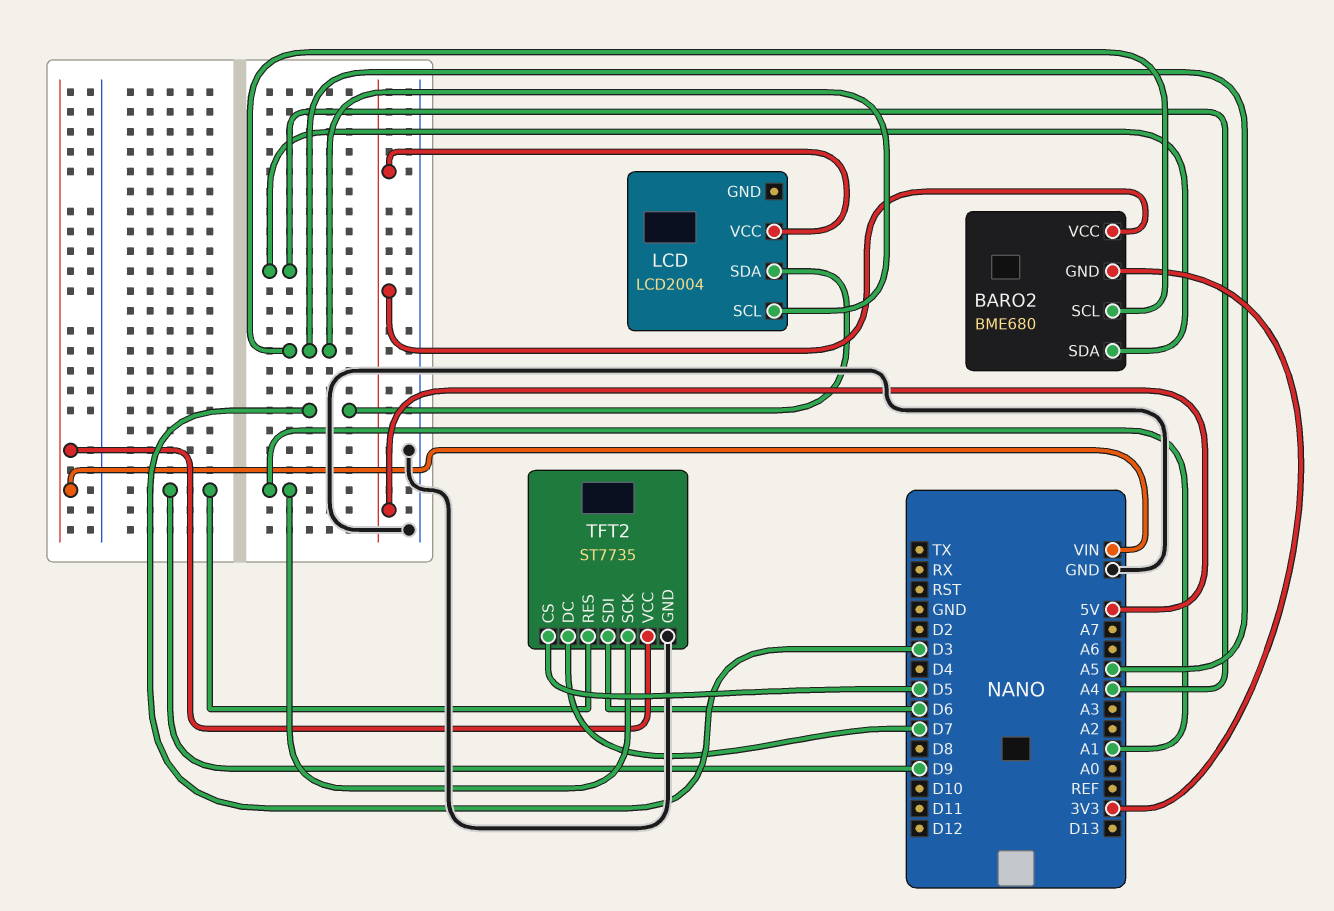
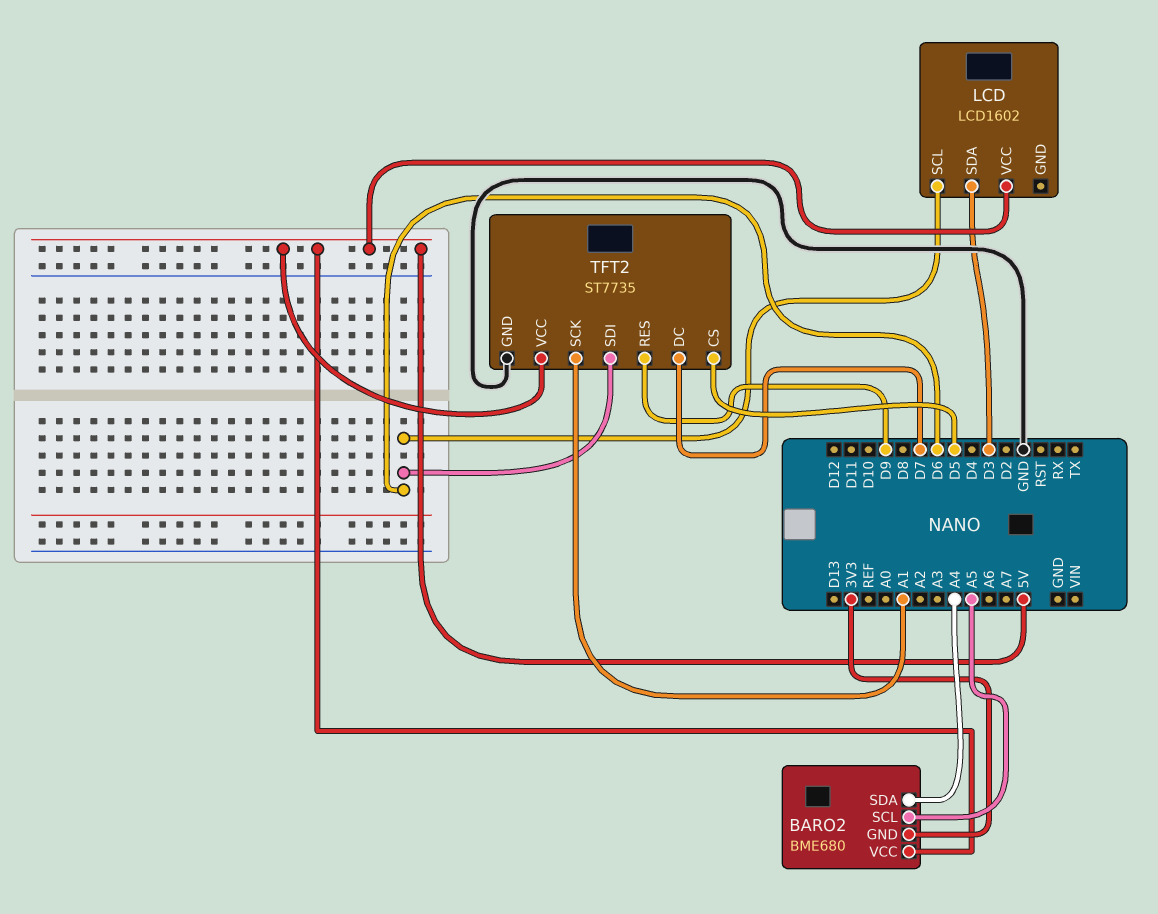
LCD: LCD2004 -> LCD1602
LCD pin SCL: A5 -> D6
TFT2 pin VCC: VIN -> 5V

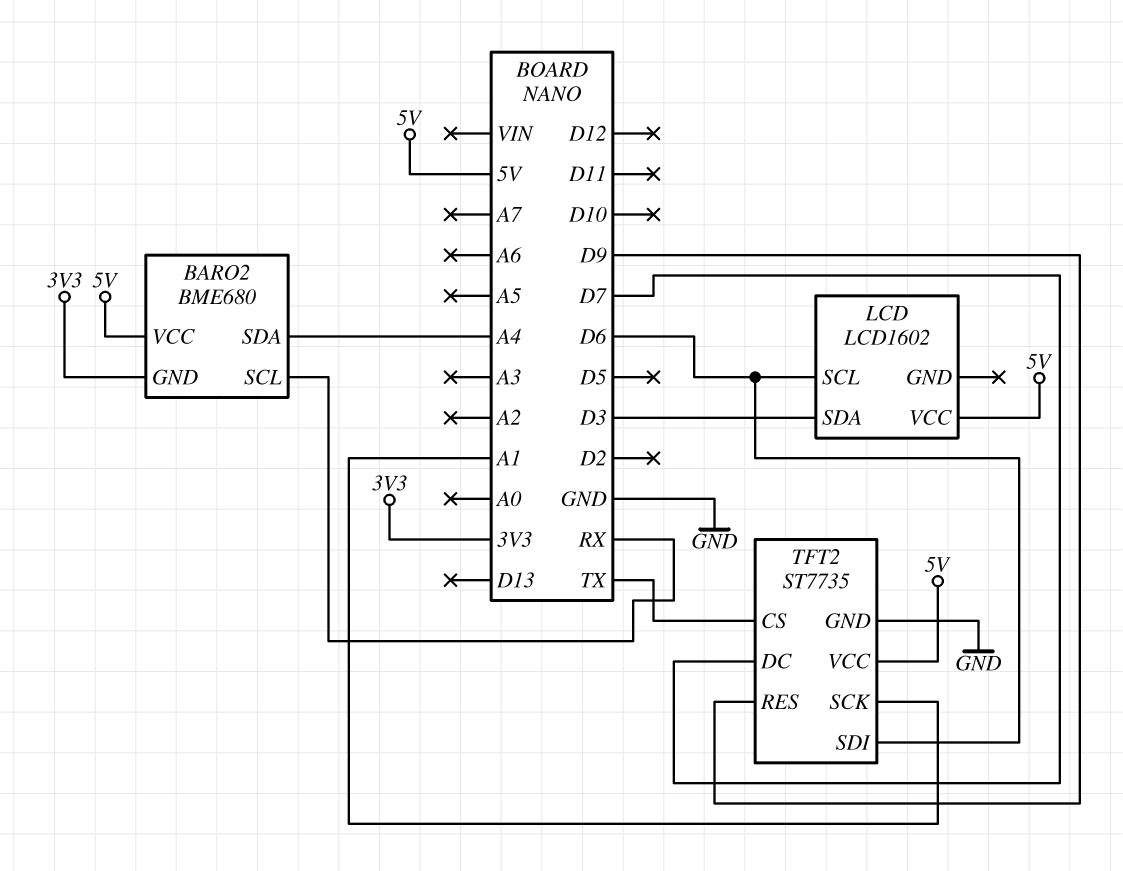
BARO2 pin SCL: A5 -> RX
TFT2 pin CS: D5 -> TX

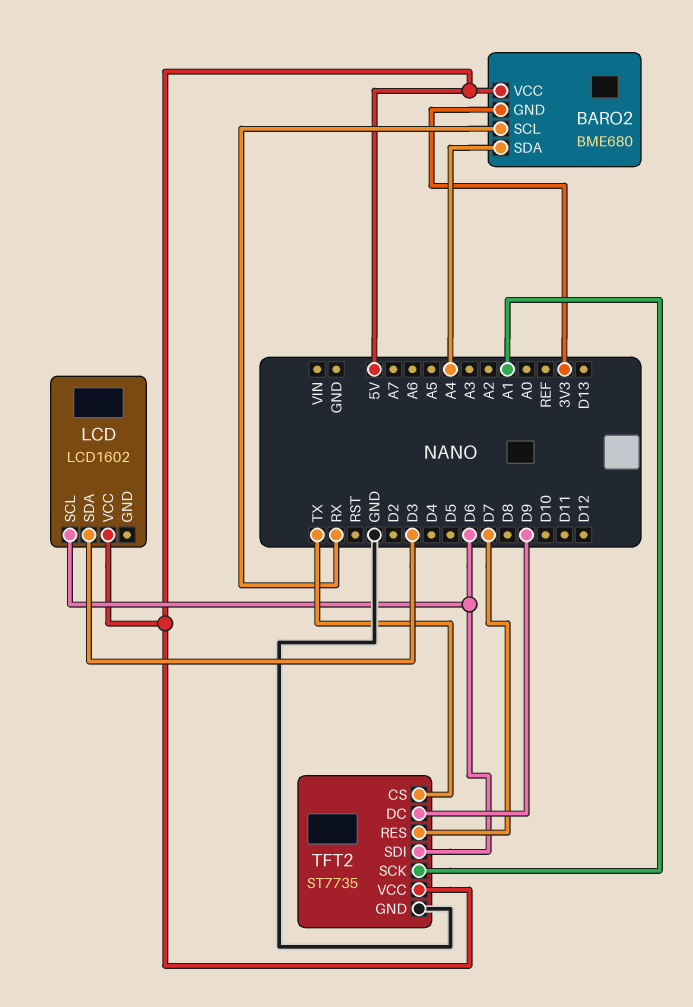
TFT2 pin DC: D7 -> D9
TFT2 pin RES: D9 -> D7

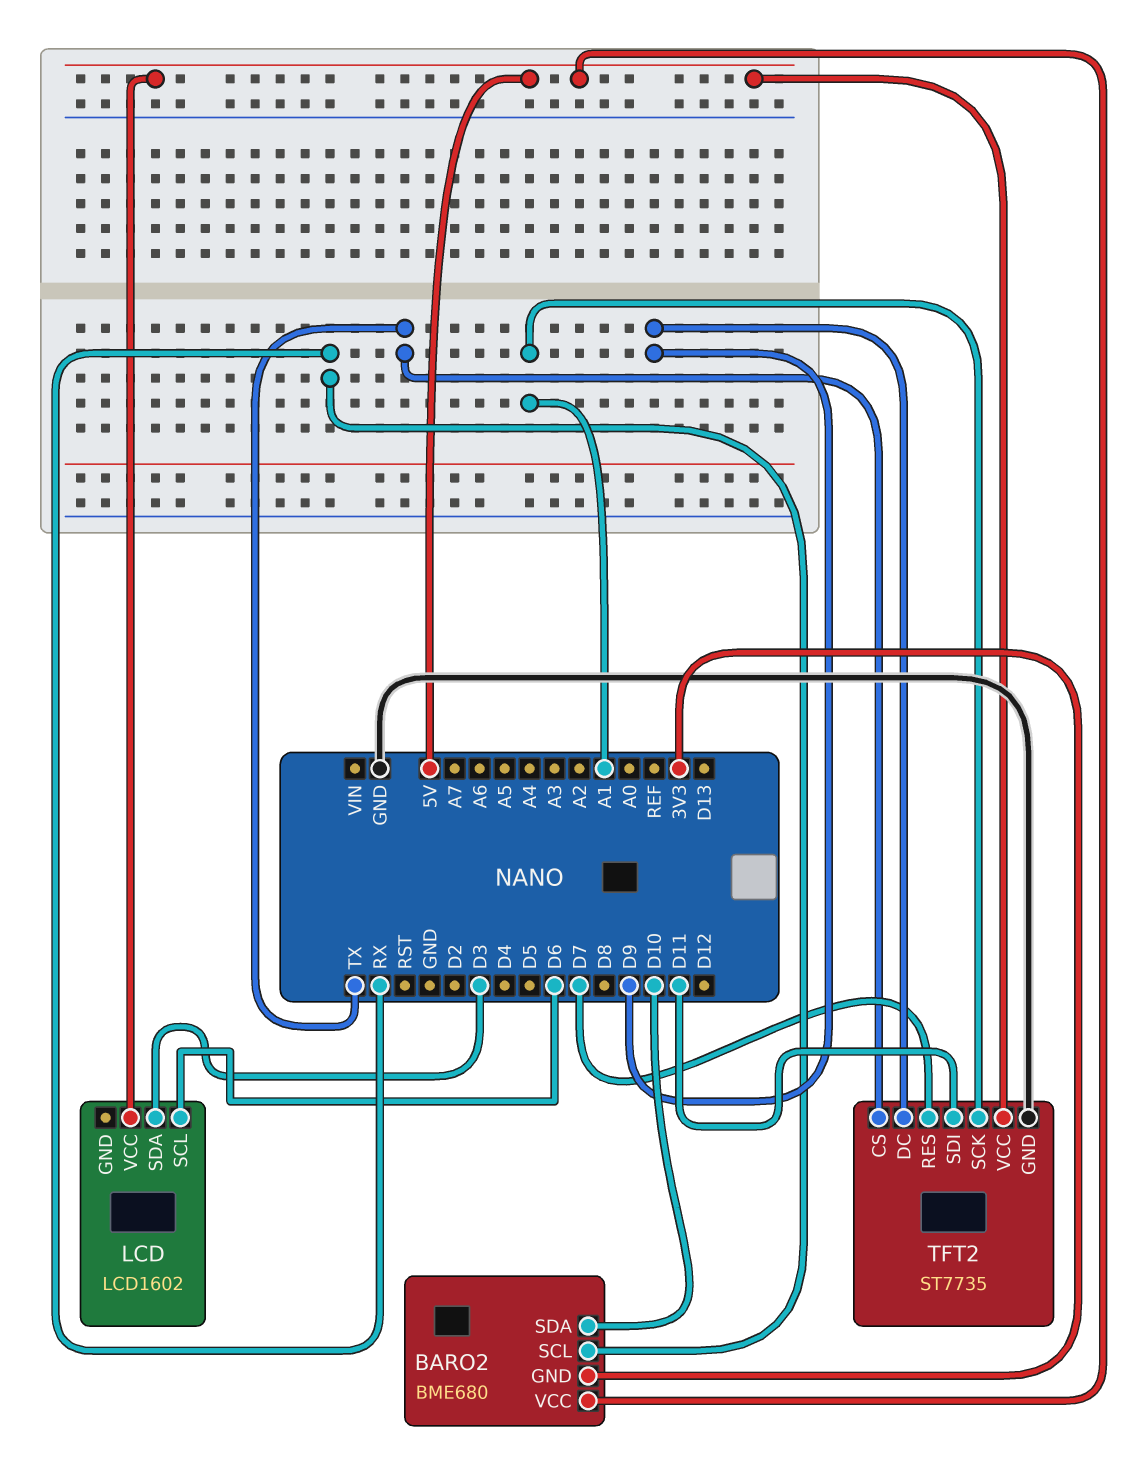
BARO2 pin SDA: A4 -> D10
TFT2 pin SDI: D6 -> D11

